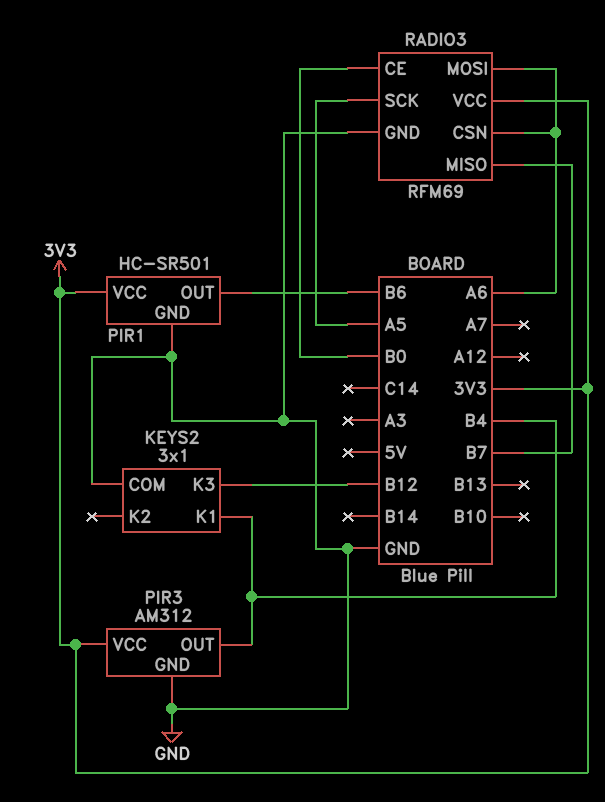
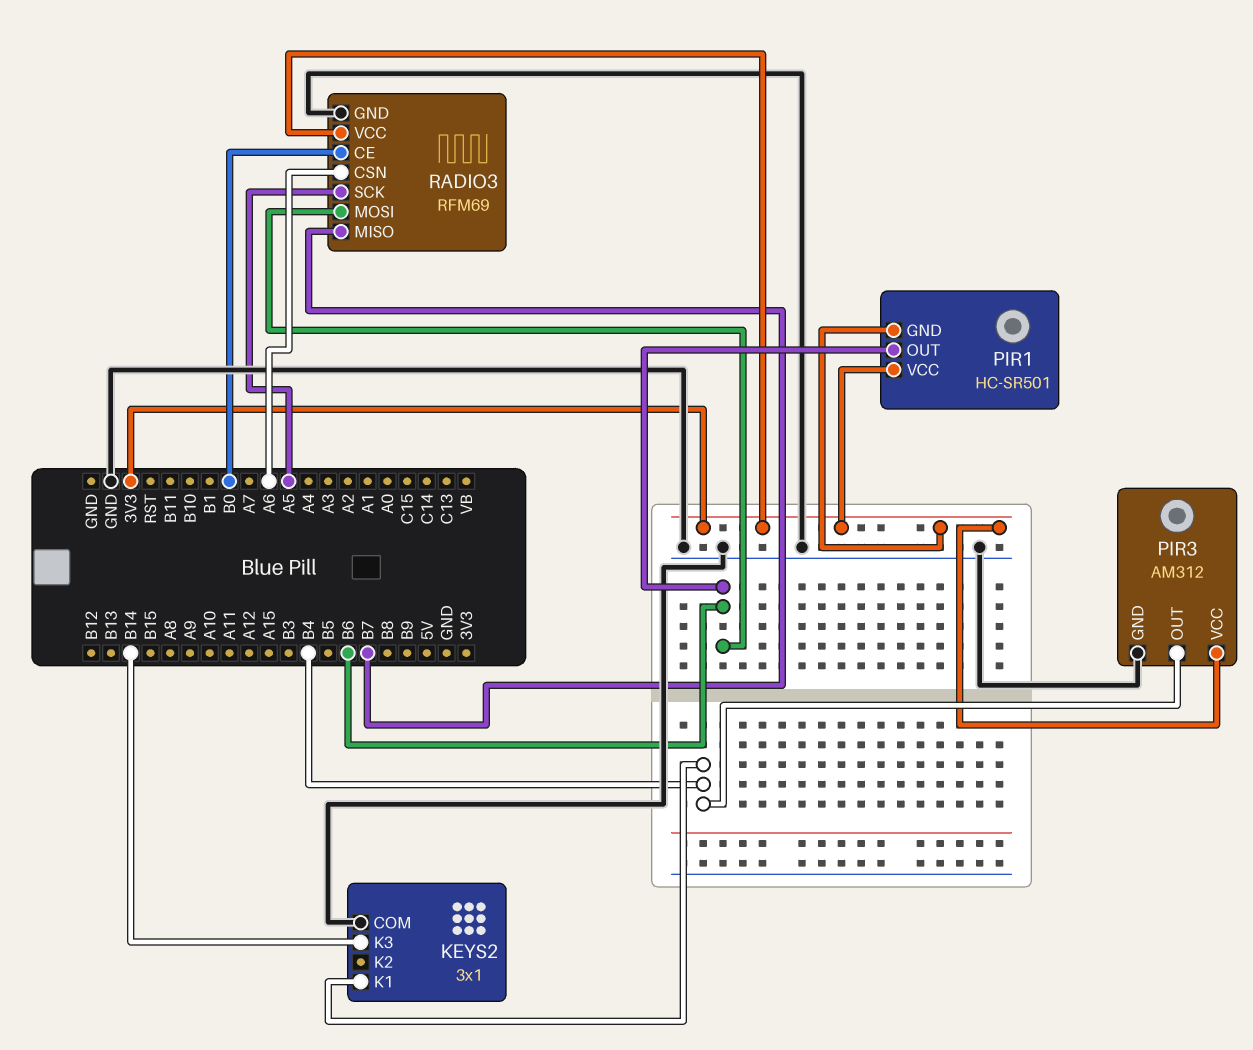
KEYS2 pin K3: B12 -> B14
PIR1 pin GND: GND -> 3V3
RADIO3 pin MOSI: A6 -> B6

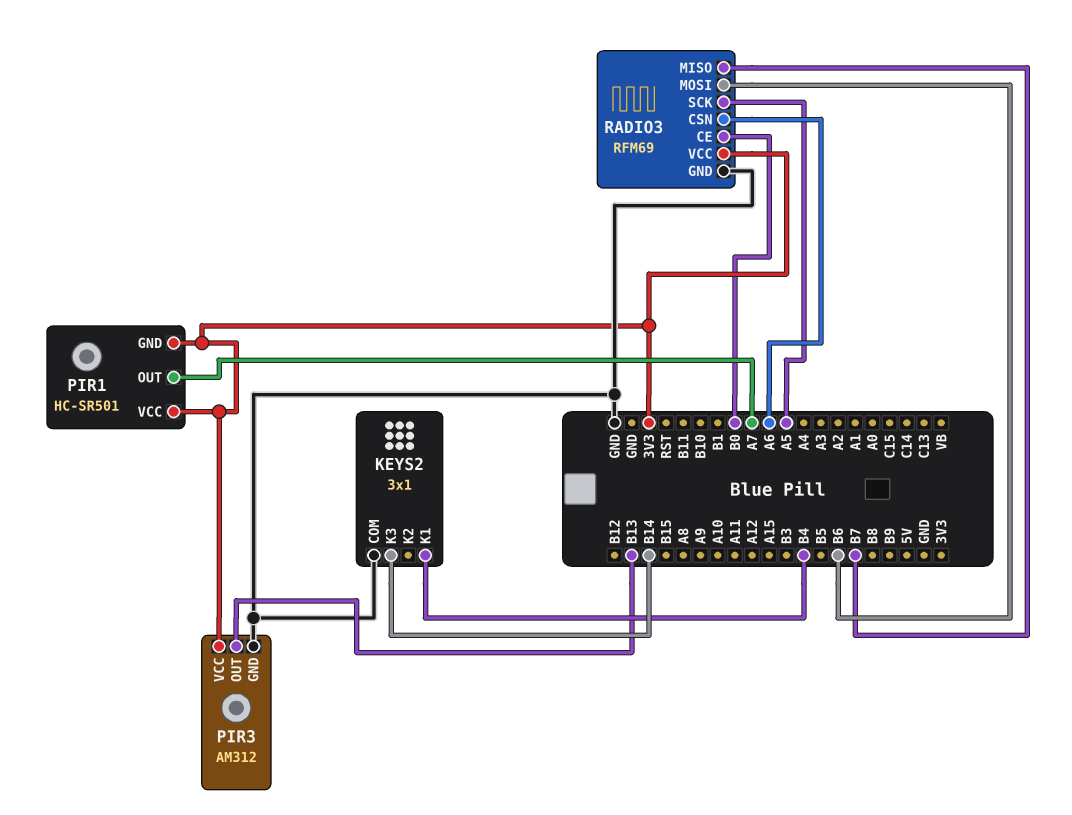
PIR1 pin OUT: B6 -> A7
PIR3 pin OUT: B4 -> B13

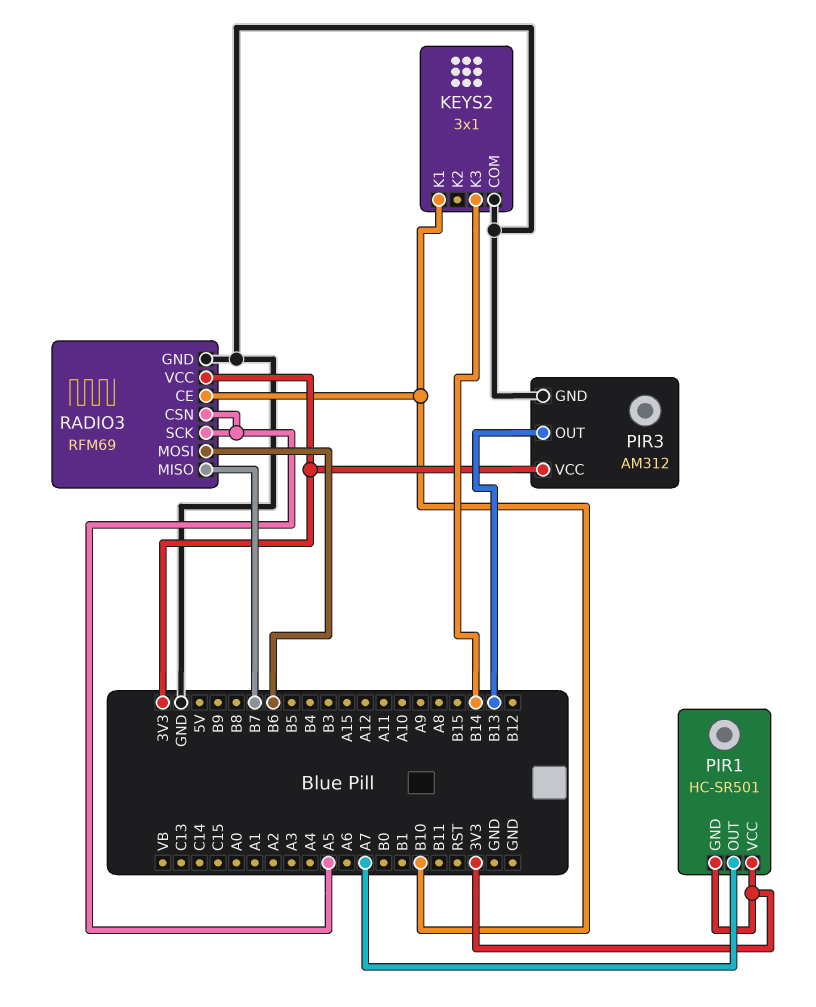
KEYS2 pin K1: B4 -> B10
RADIO3 pin CE: B0 -> B10
RADIO3 pin CSN: A6 -> A5

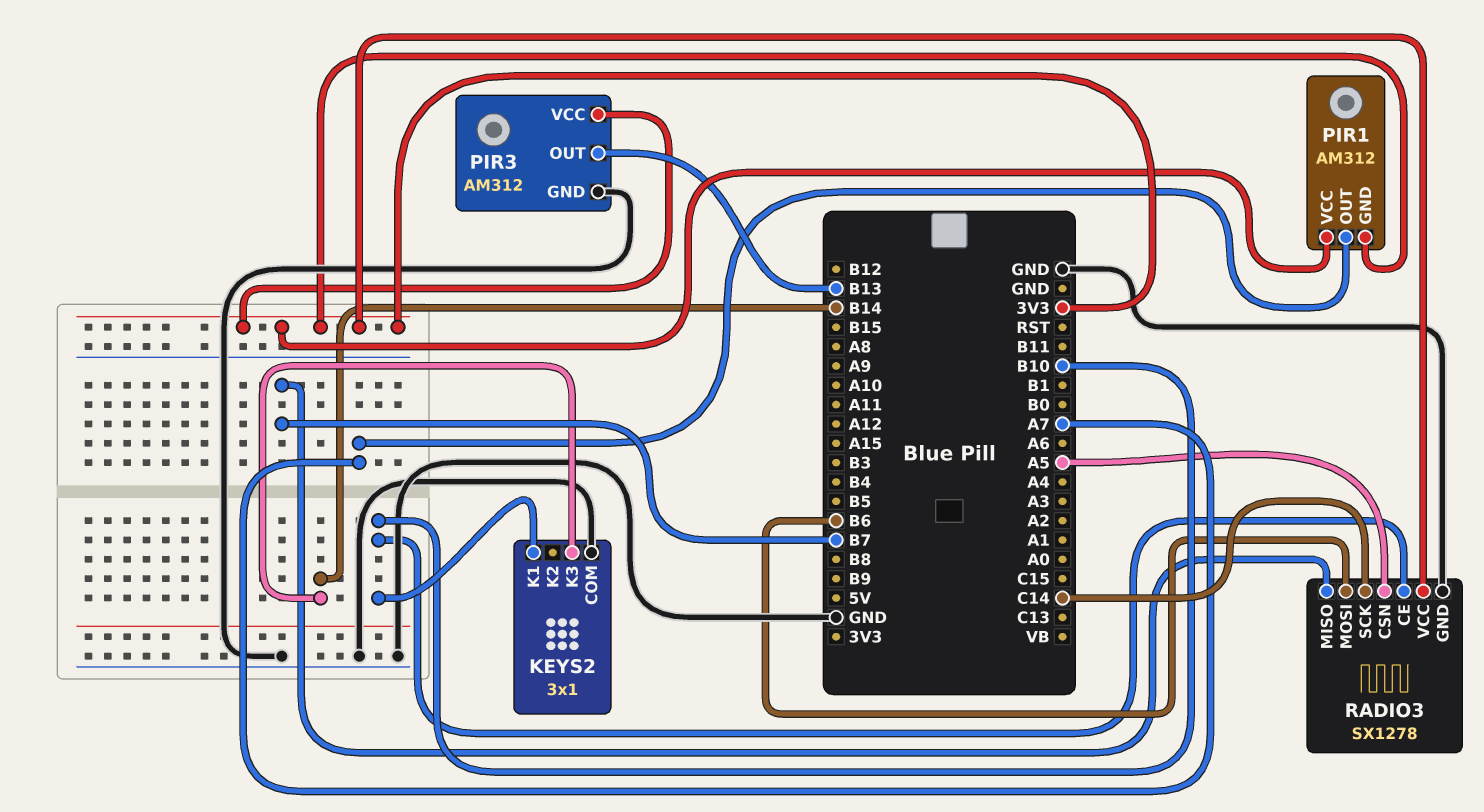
PIR1: HC-SR501 -> AM312
RADIO3: RFM69 -> SX1278
RADIO3 pin SCK: A5 -> C14

